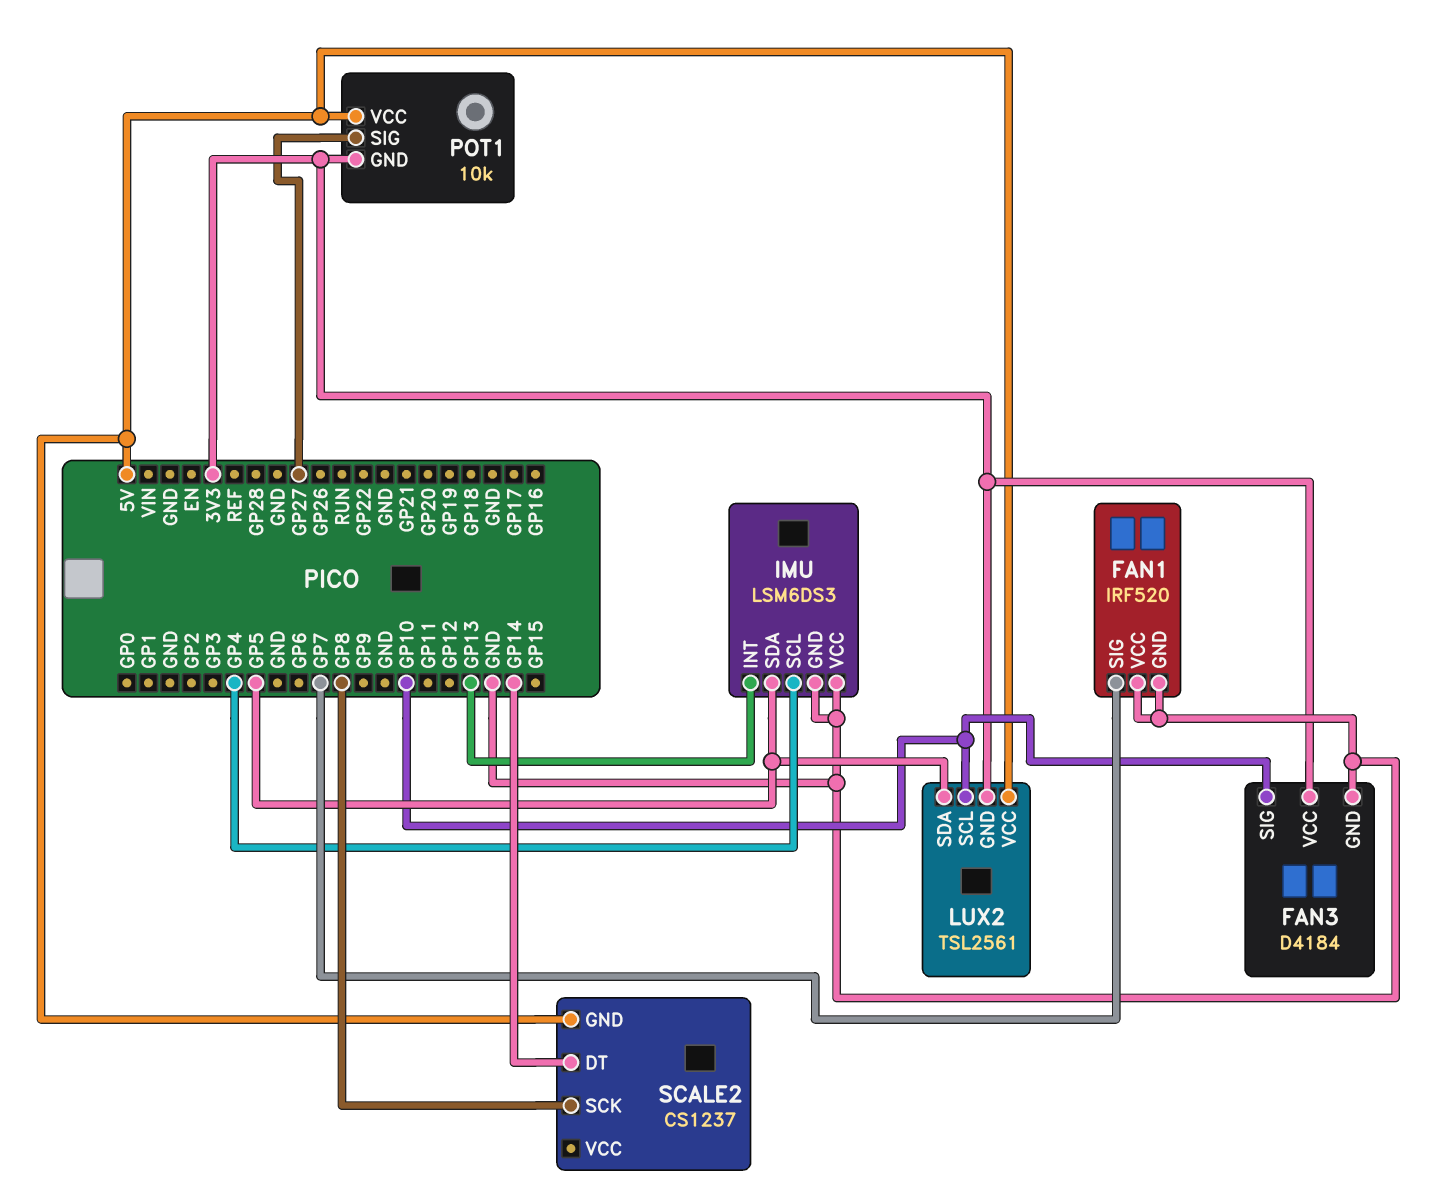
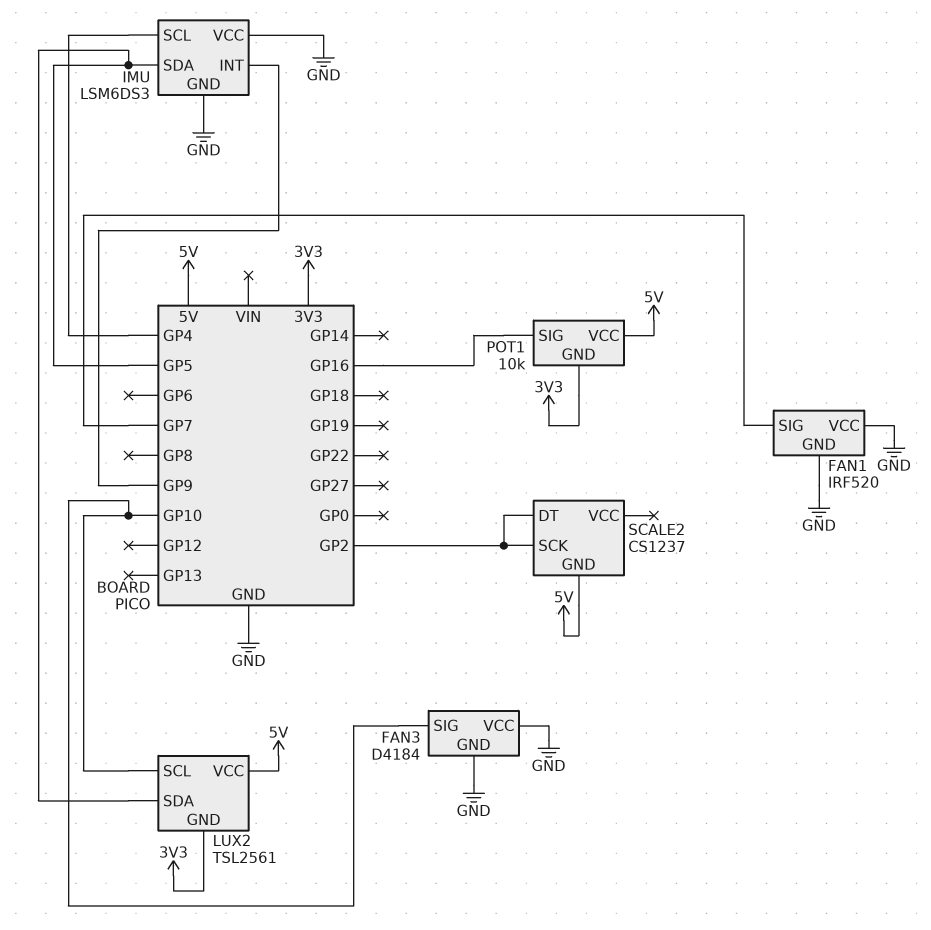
FAN3 pin VCC: 3V3 -> GND
IMU pin INT: GP13 -> GP9
POT1 pin SIG: GP27 -> GP16
SCALE2 pin DT: GP14 -> GP2
SCALE2 pin SCK: GP8 -> GP2

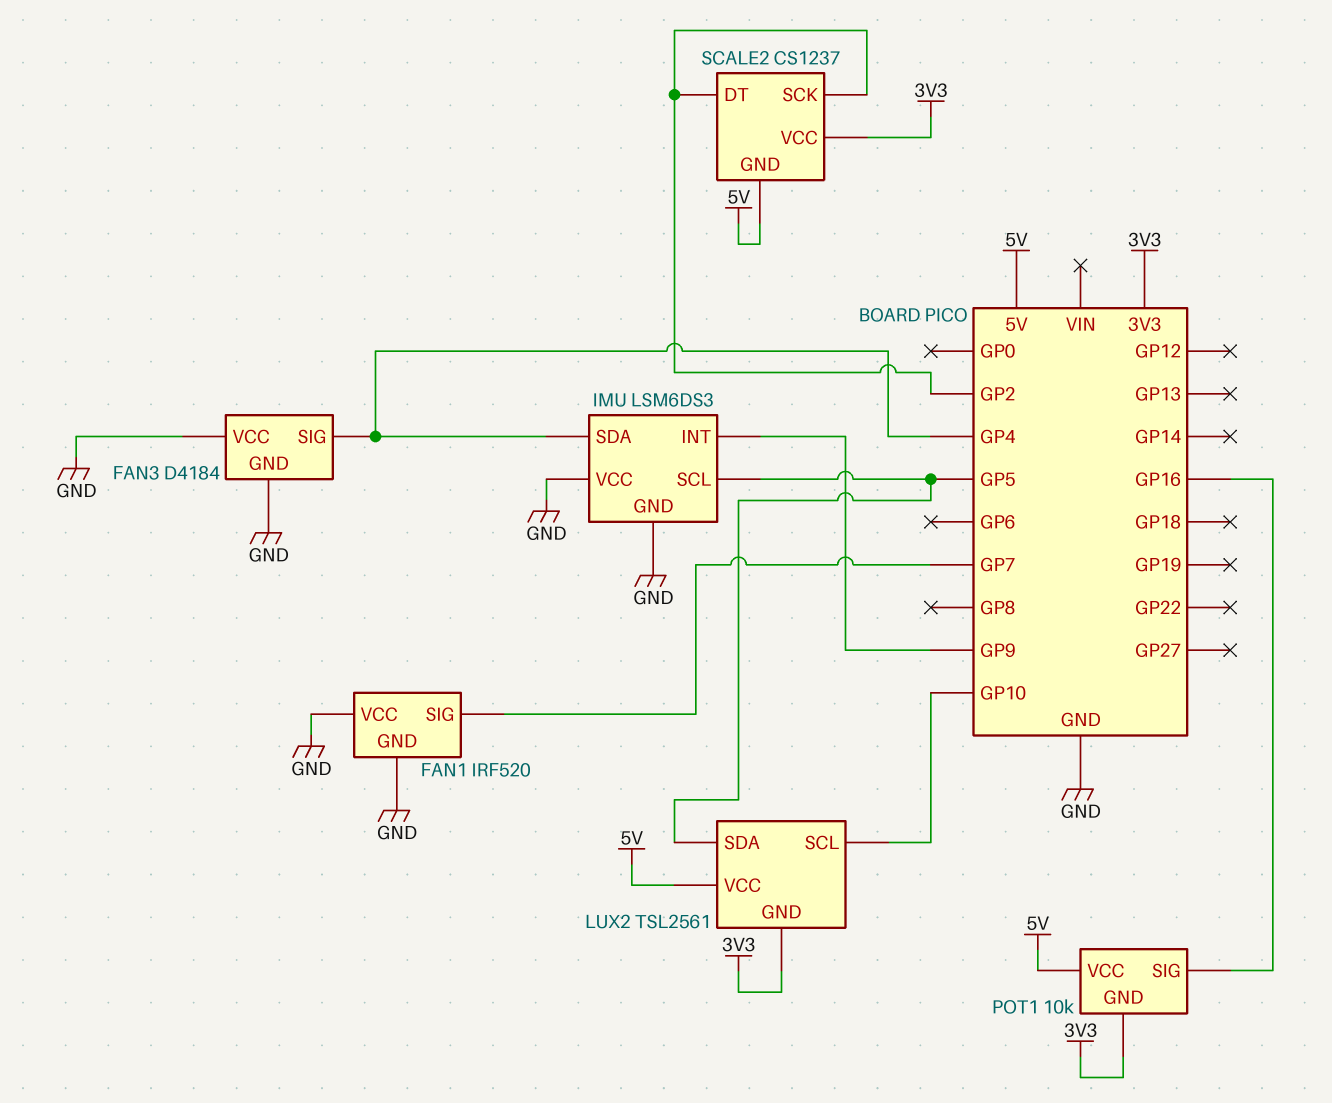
FAN3 pin SIG: GP10 -> GP4
IMU pin SCL: GP4 -> GP5
IMU pin SDA: GP5 -> GP4
SCALE2 pin VCC: none -> 3V3

